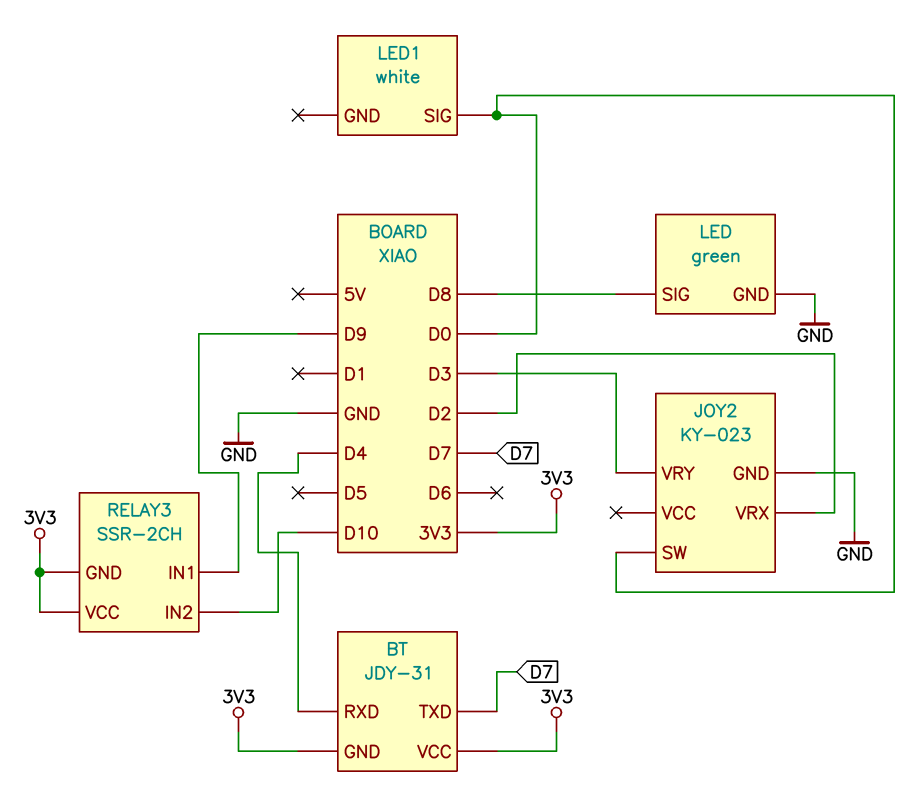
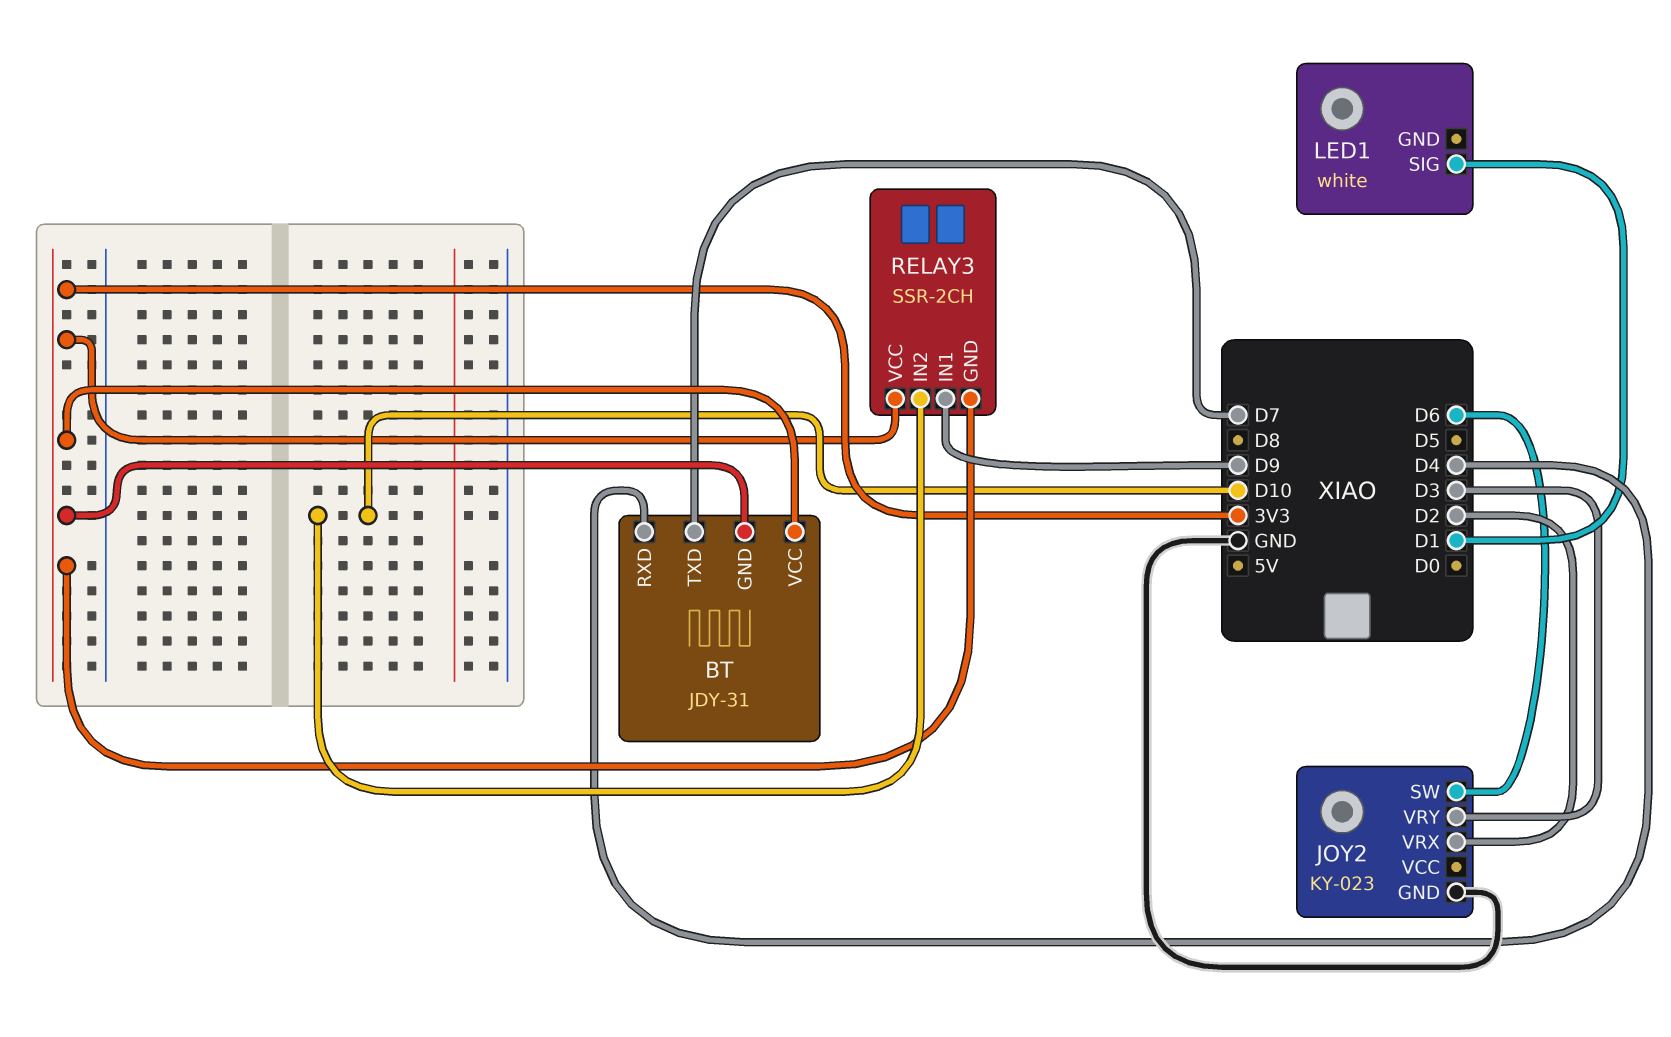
JOY2 pin SW: D0 -> D6
LED: green -> none
LED pin GND: GND -> none
LED pin SIG: D8 -> none
LED1 pin SIG: D0 -> D1

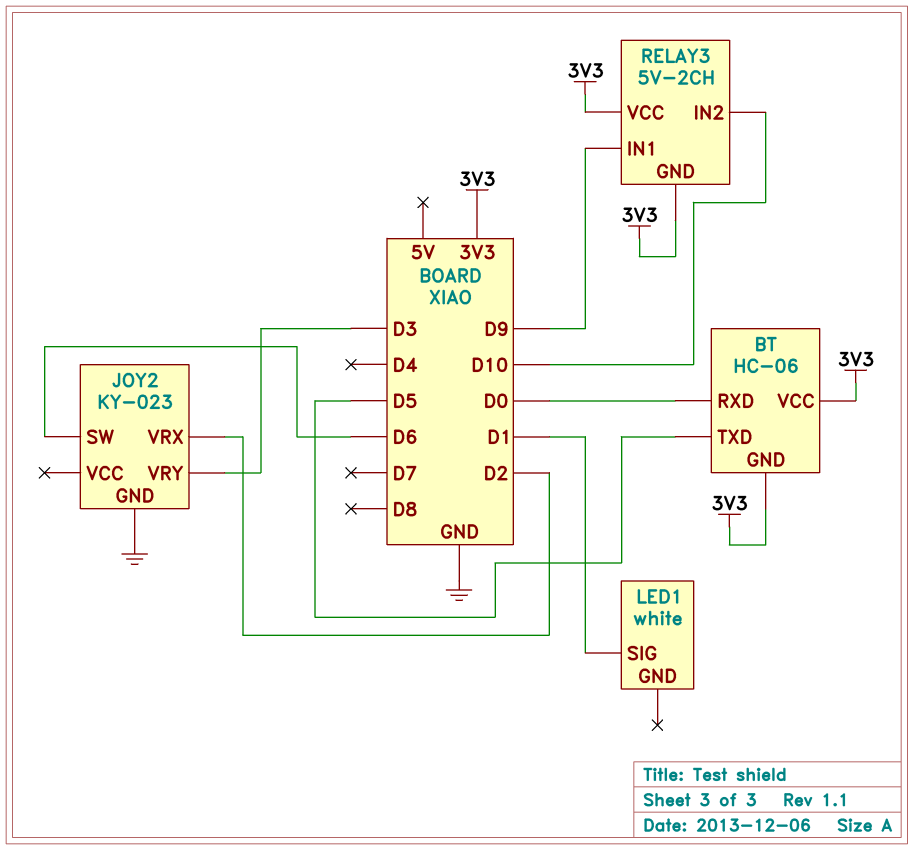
BT: JDY-31 -> HC-06
BT pin RXD: D4 -> D0
BT pin TXD: D7 -> D5
RELAY3: SSR-2CH -> 5V-2CH

